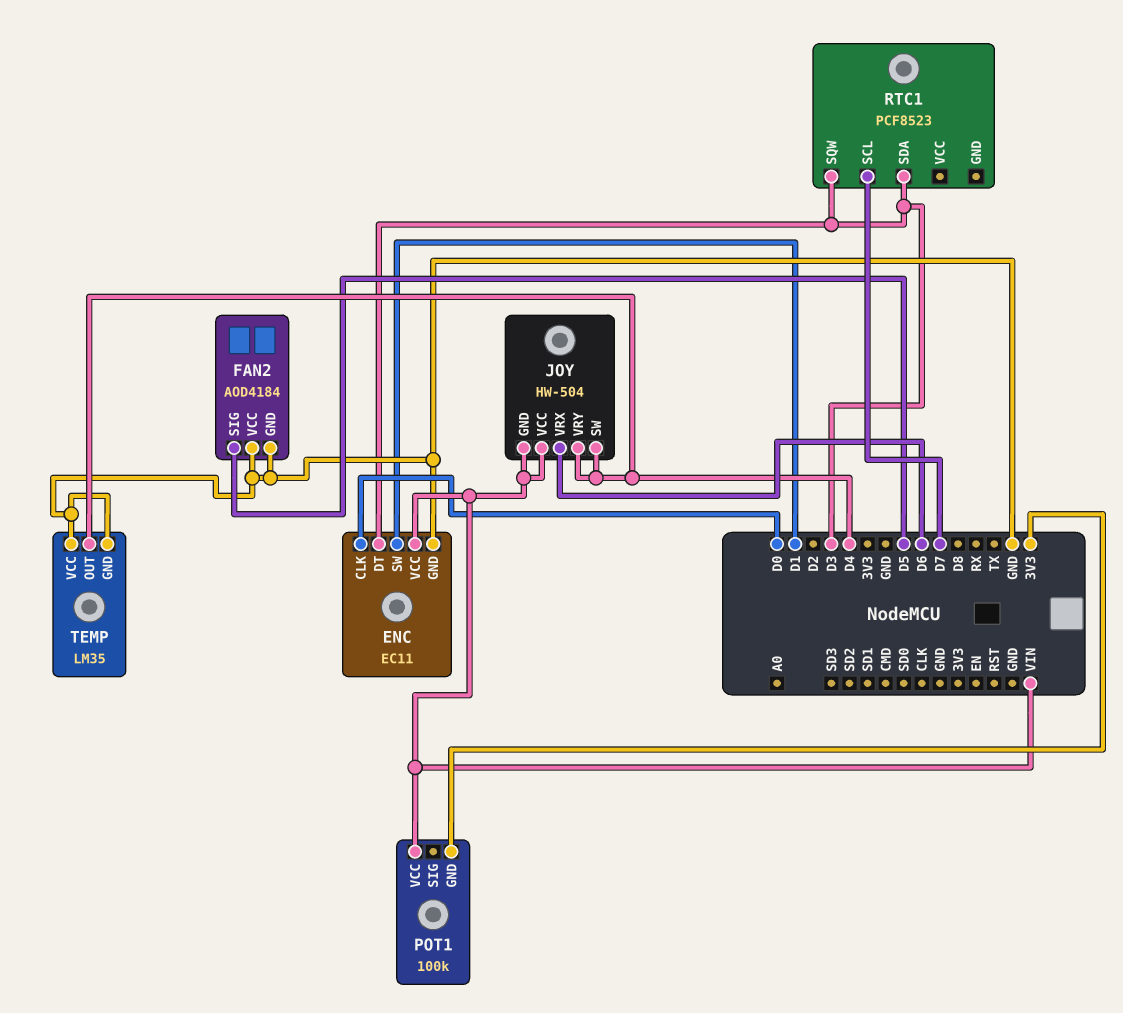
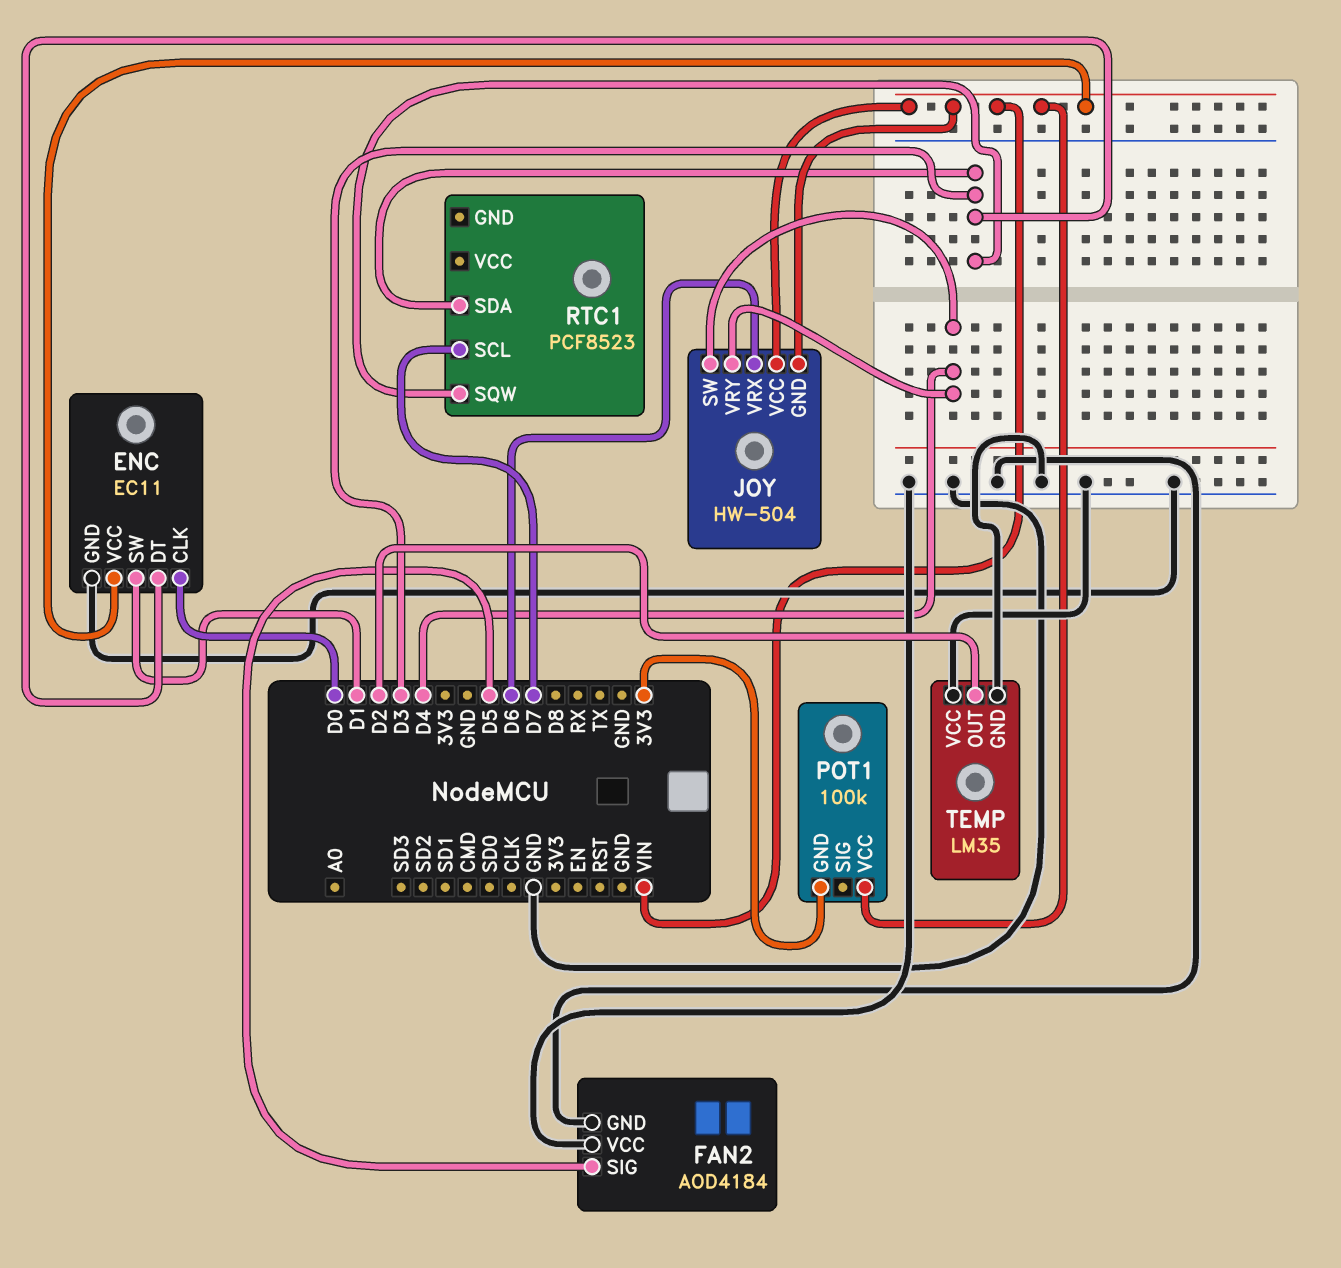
TEMP pin OUT: D4 -> D2

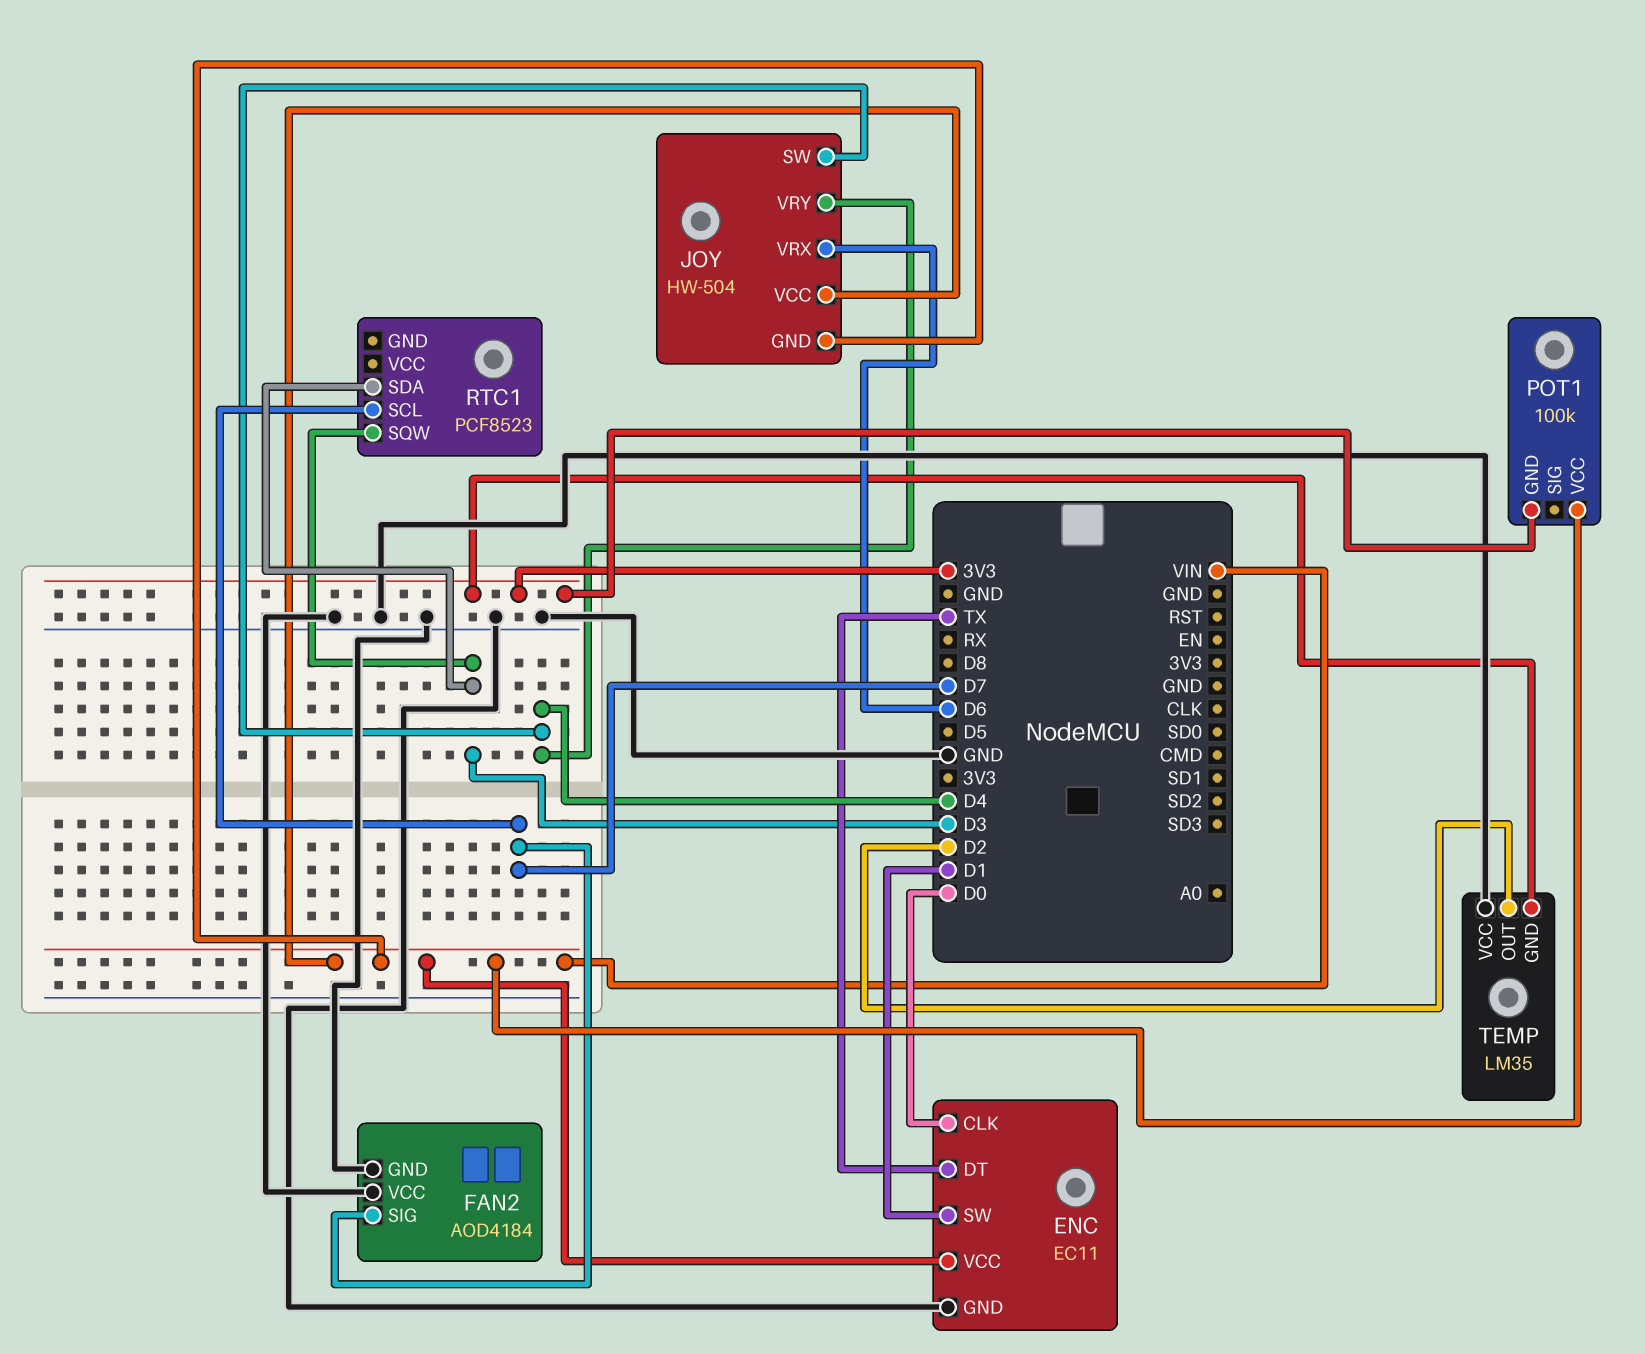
ENC pin DT: D3 -> TX
FAN2 pin SIG: D5 -> D7
TEMP pin GND: GND -> 3V3

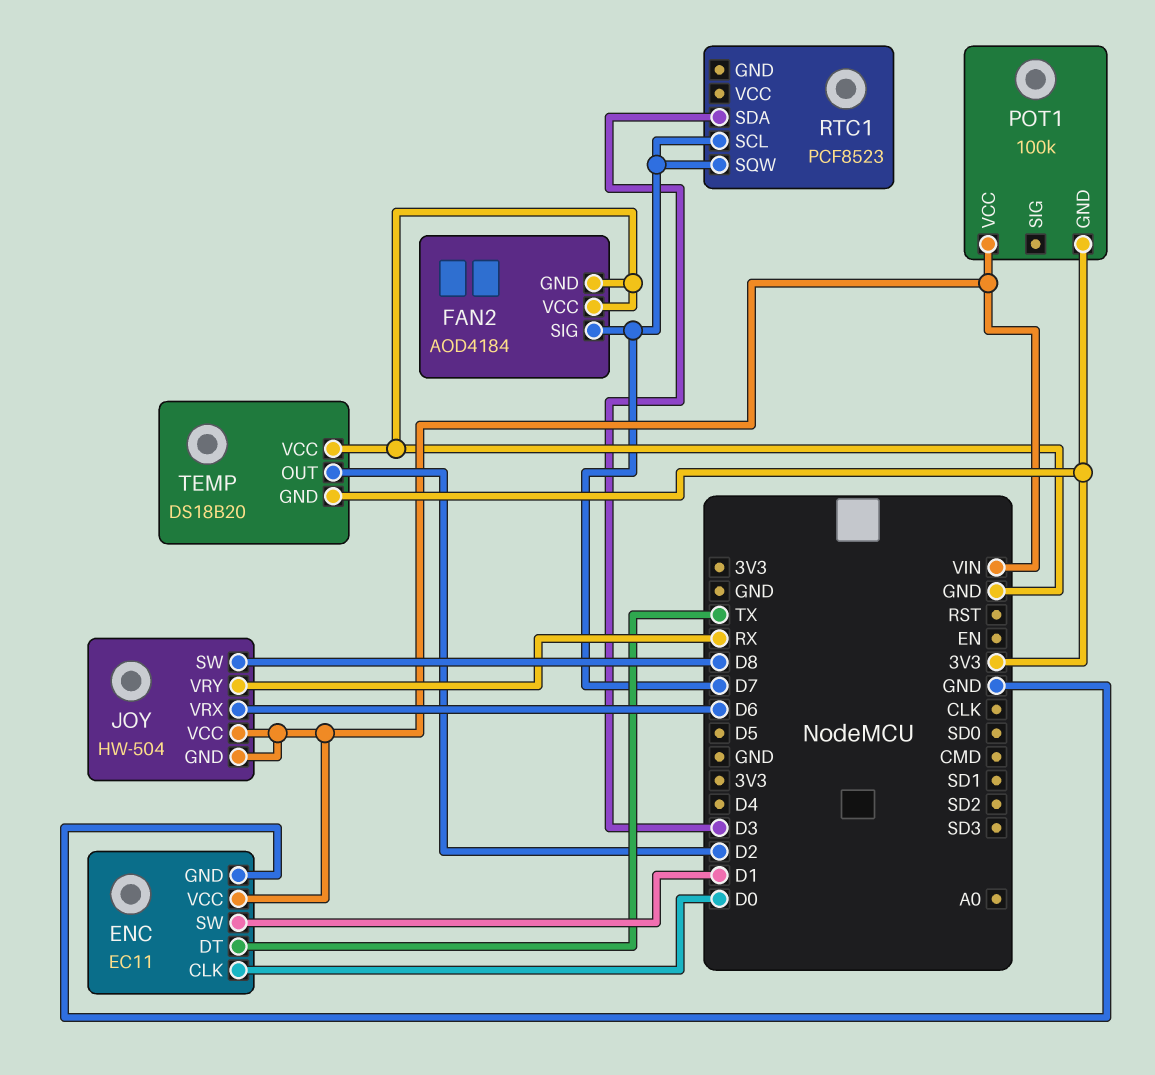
JOY pin SW: D4 -> D8
JOY pin VRY: D4 -> RX
RTC1 pin SQW: D3 -> D7
TEMP: LM35 -> DS18B20

